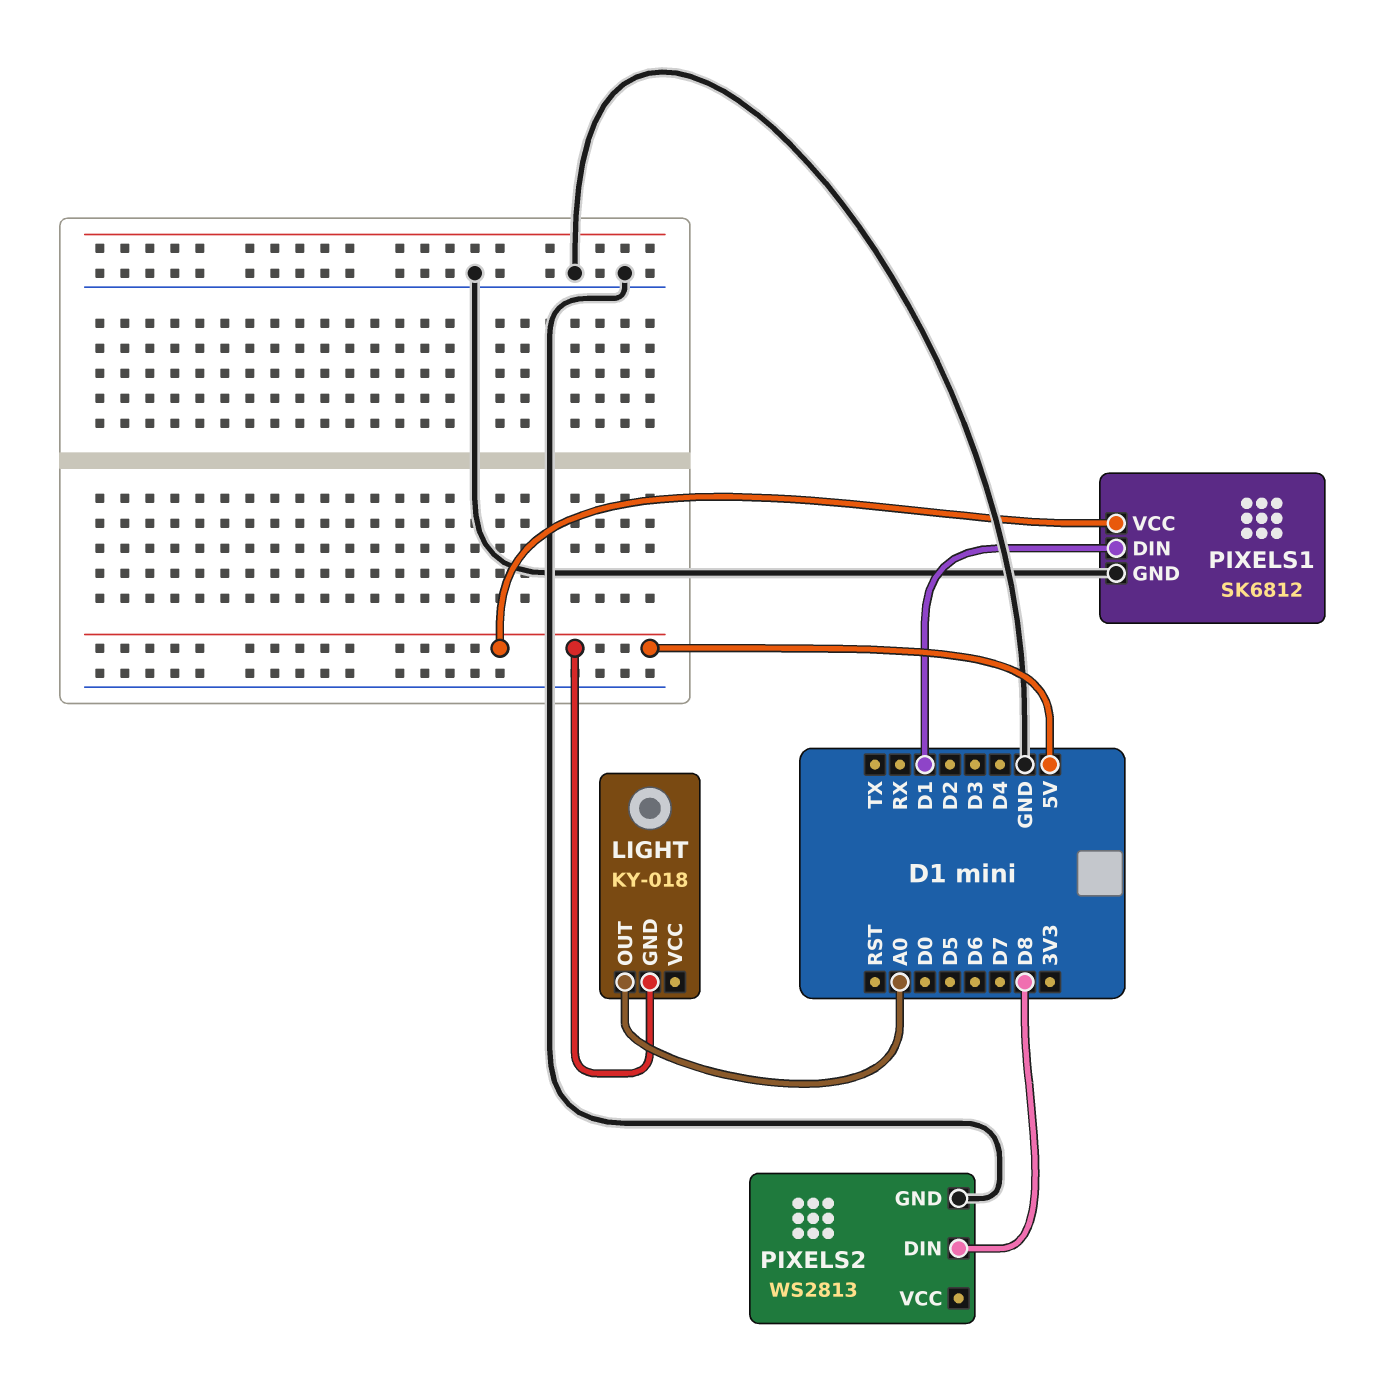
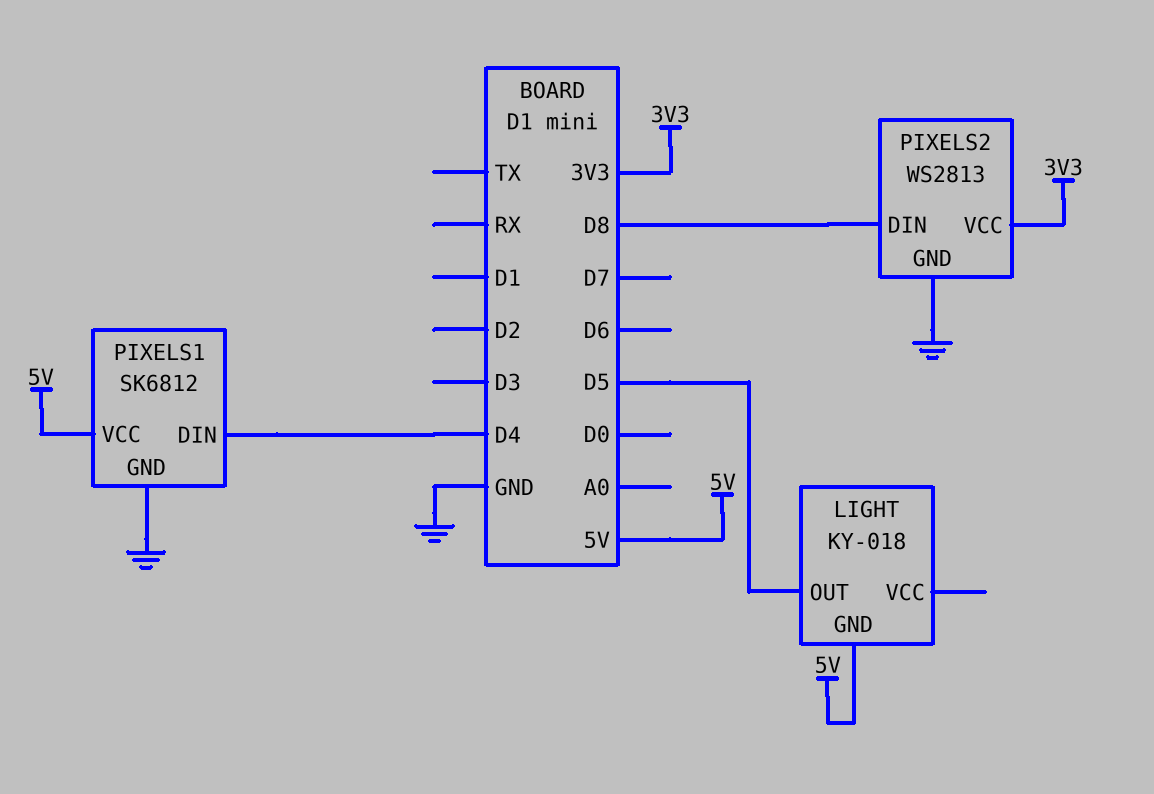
LIGHT pin OUT: A0 -> D5
PIXELS1 pin DIN: D1 -> D4
PIXELS2 pin VCC: none -> 3V3

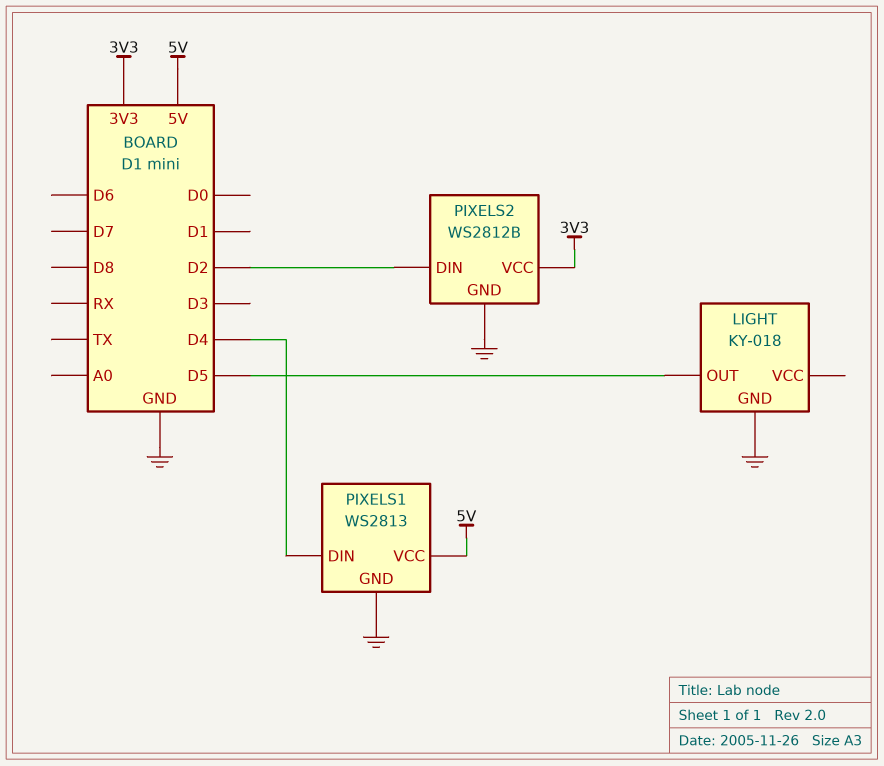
LIGHT pin GND: 5V -> GND
PIXELS1: SK6812 -> WS2813
PIXELS2: WS2813 -> WS2812B
PIXELS2 pin DIN: D8 -> D2

